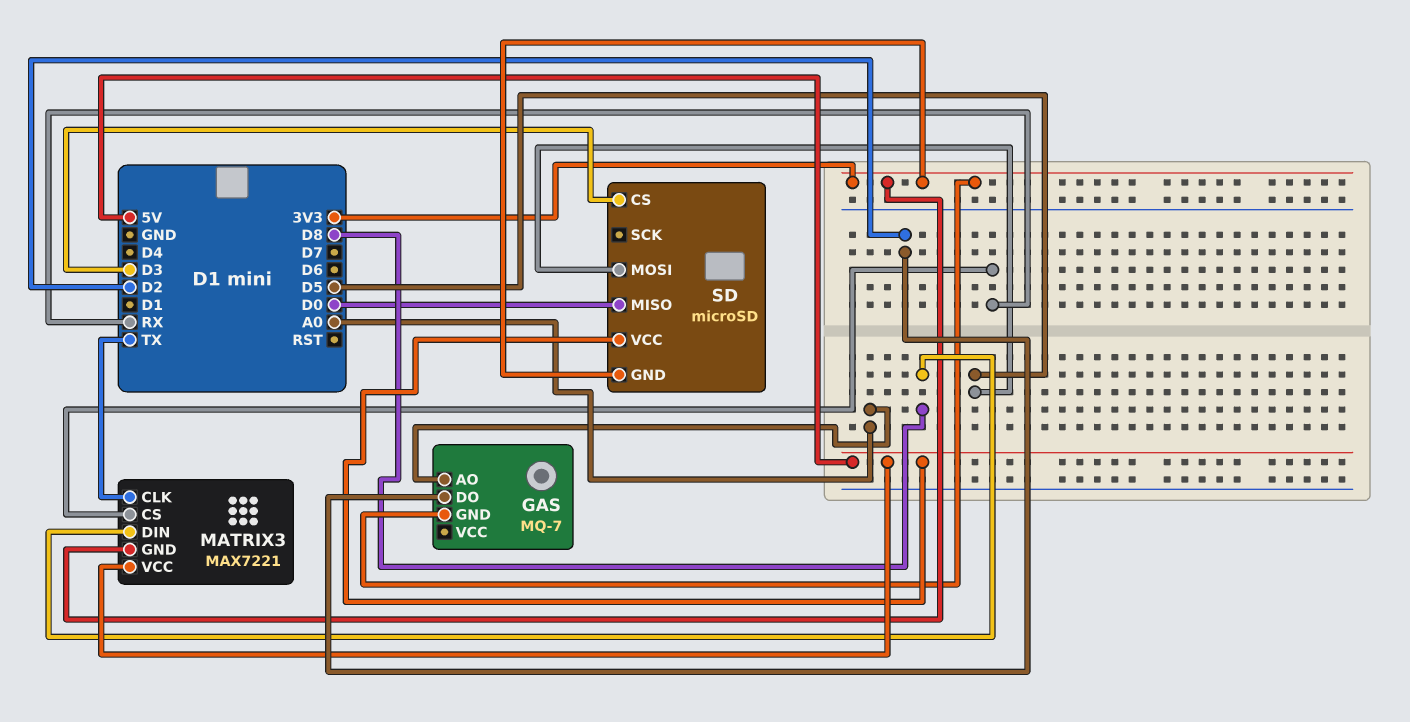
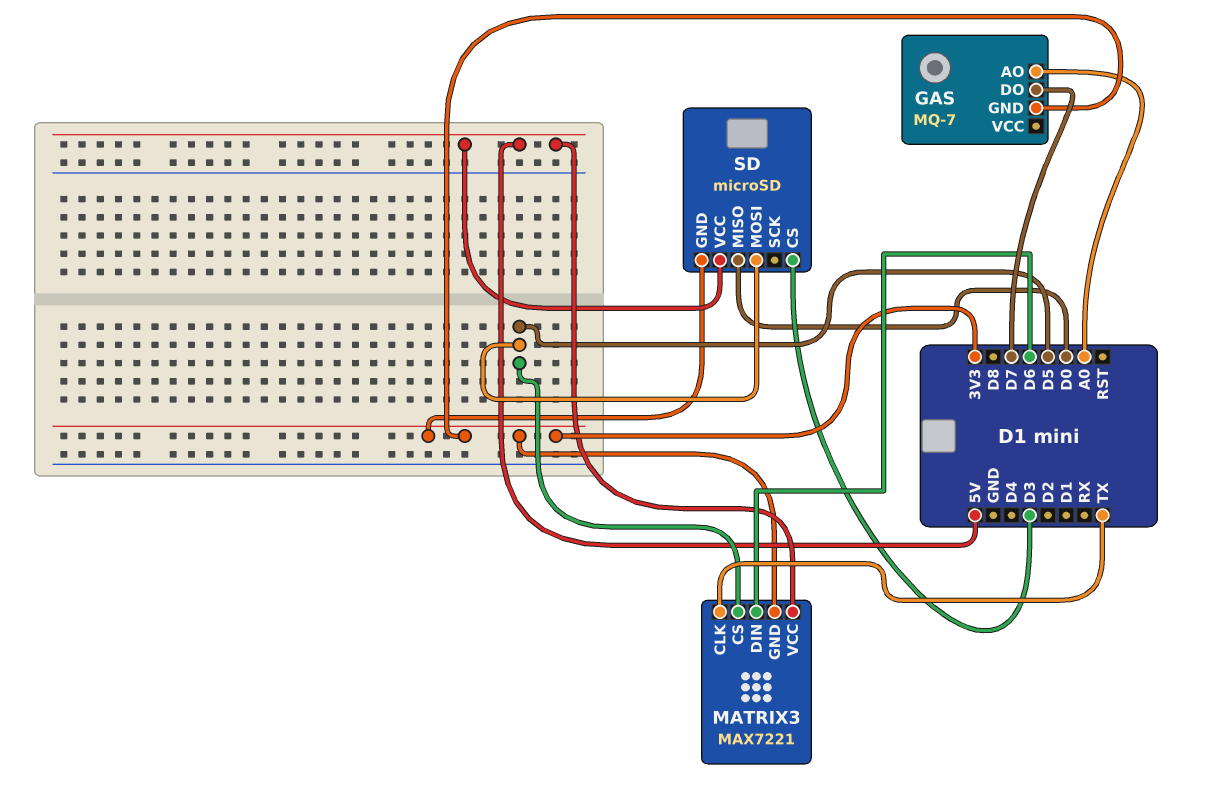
GAS pin DO: D2 -> D7
MATRIX3 pin CS: RX -> D5
MATRIX3 pin DIN: D8 -> D6

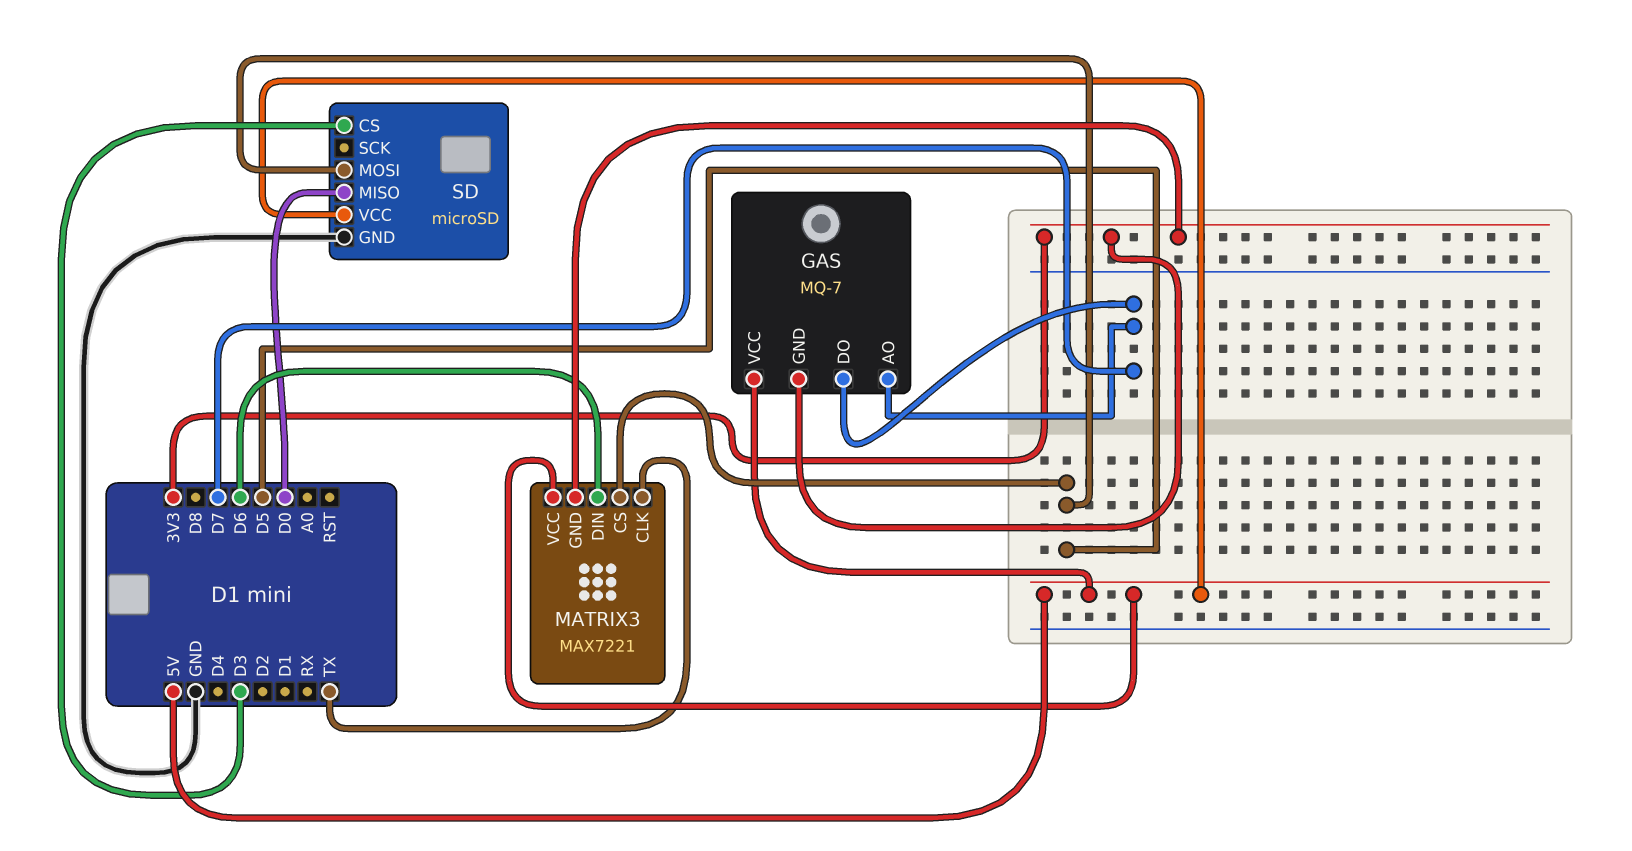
GAS pin AO: A0 -> D7
GAS pin VCC: none -> 5V
SD pin GND: 3V3 -> GND

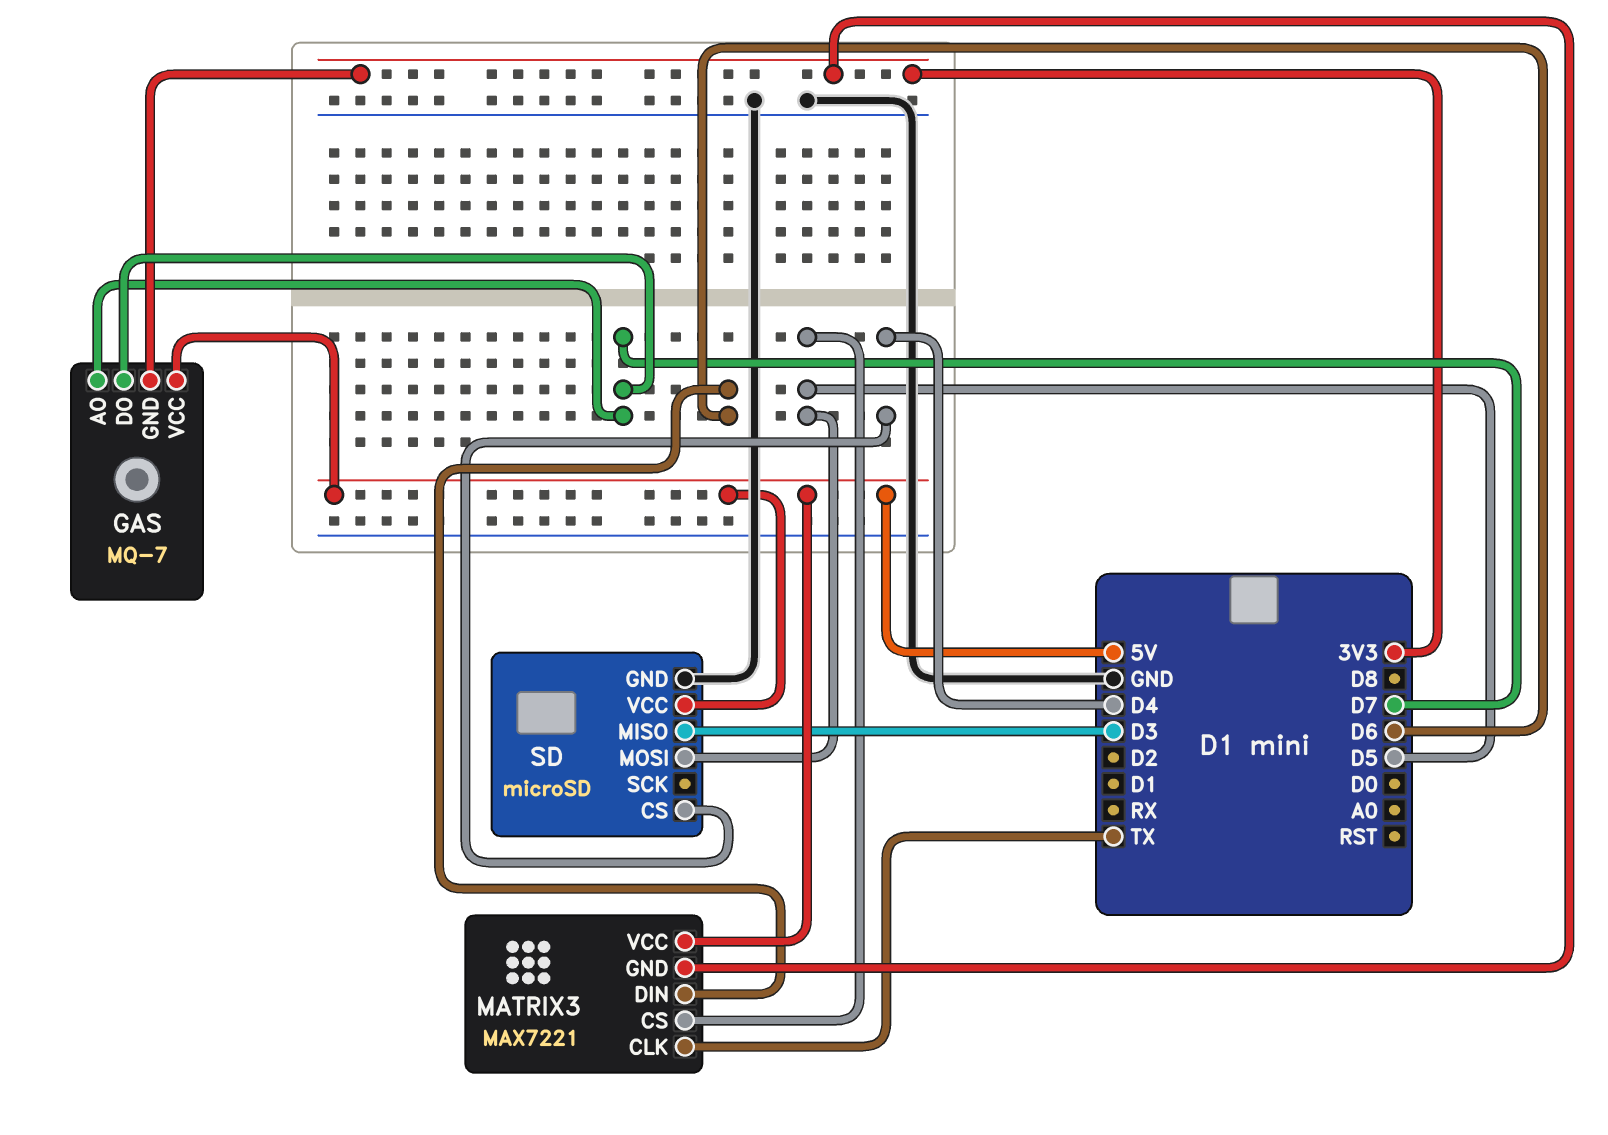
SD pin CS: D3 -> D4
SD pin MISO: D0 -> D3

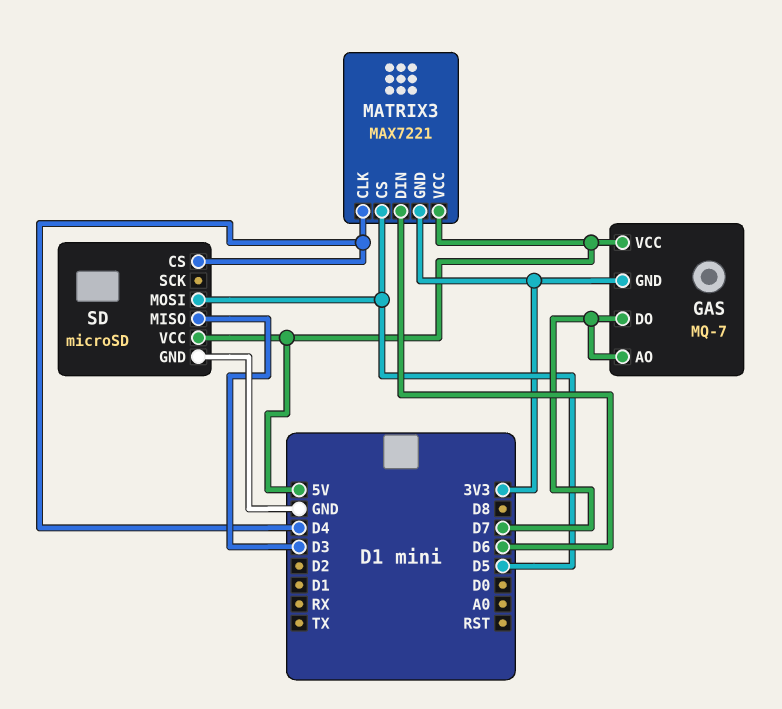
MATRIX3 pin CLK: TX -> D4

